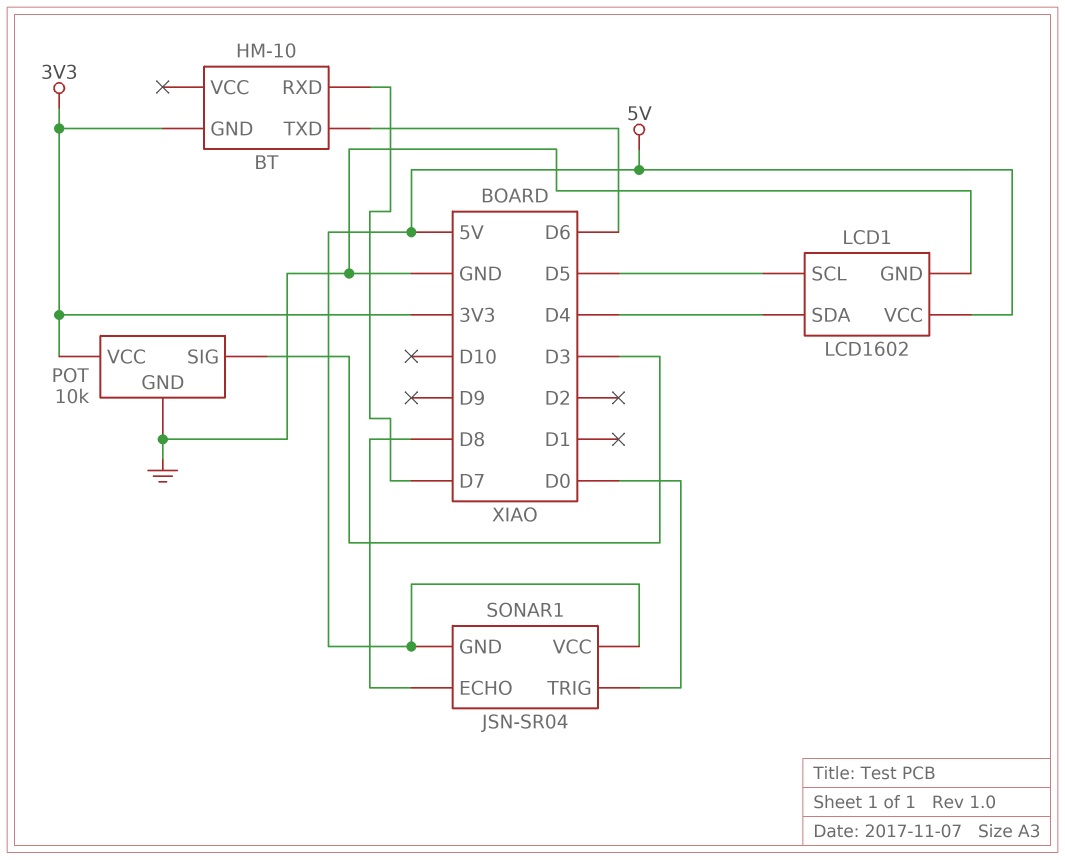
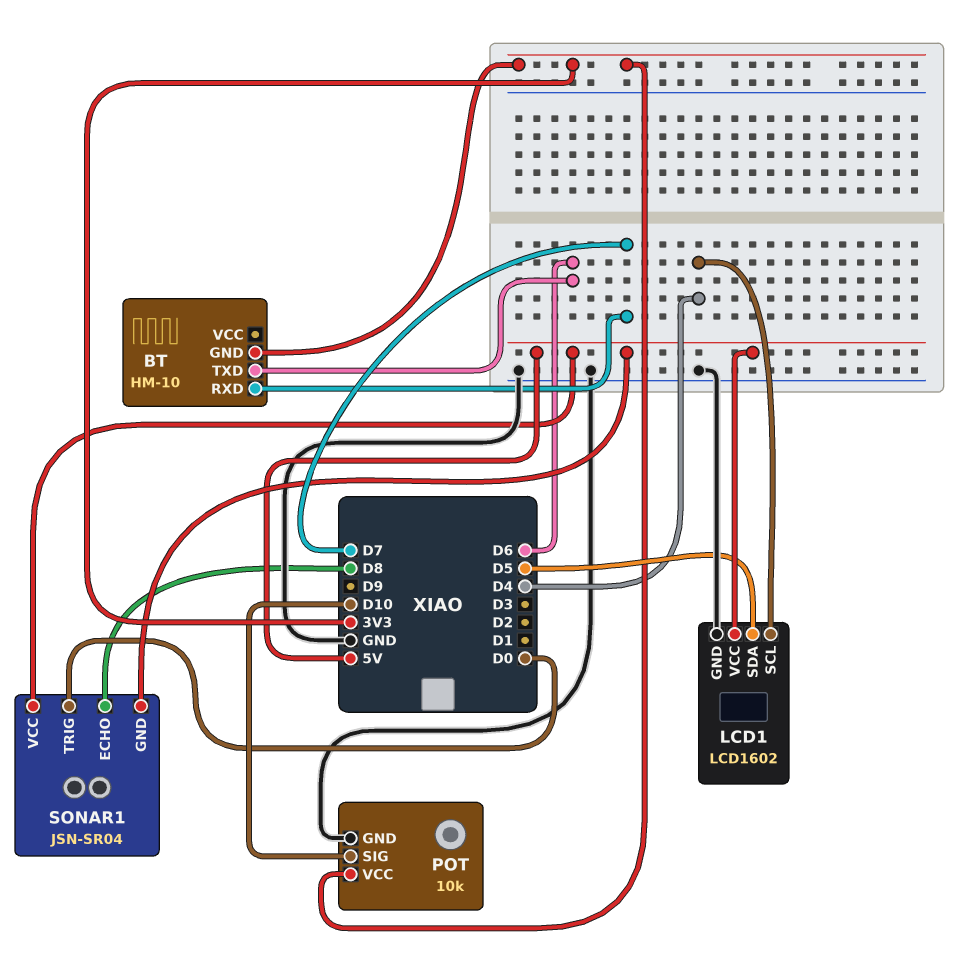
LCD1 pin SCL: D5 -> D4
LCD1 pin SDA: D4 -> D5
POT pin SIG: D3 -> D10

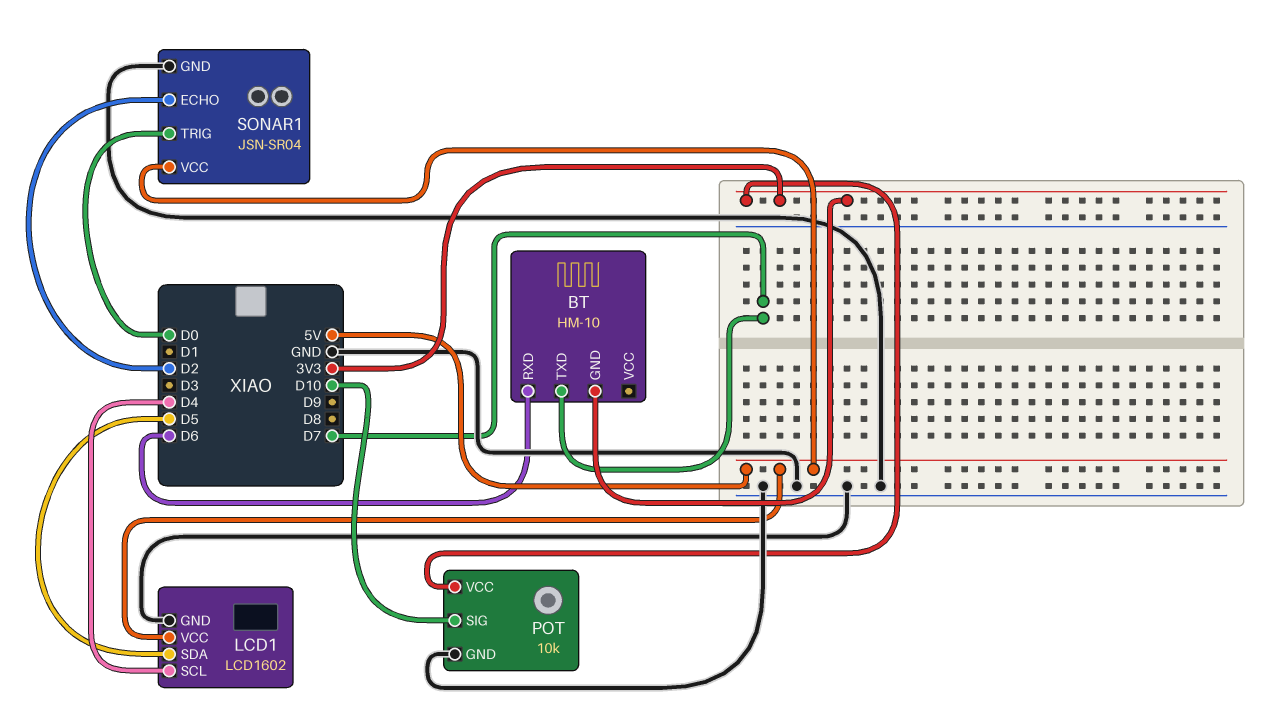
BT pin RXD: D7 -> D6
BT pin TXD: D6 -> D7
SONAR1 pin ECHO: D8 -> D2
SONAR1 pin GND: 5V -> GND

